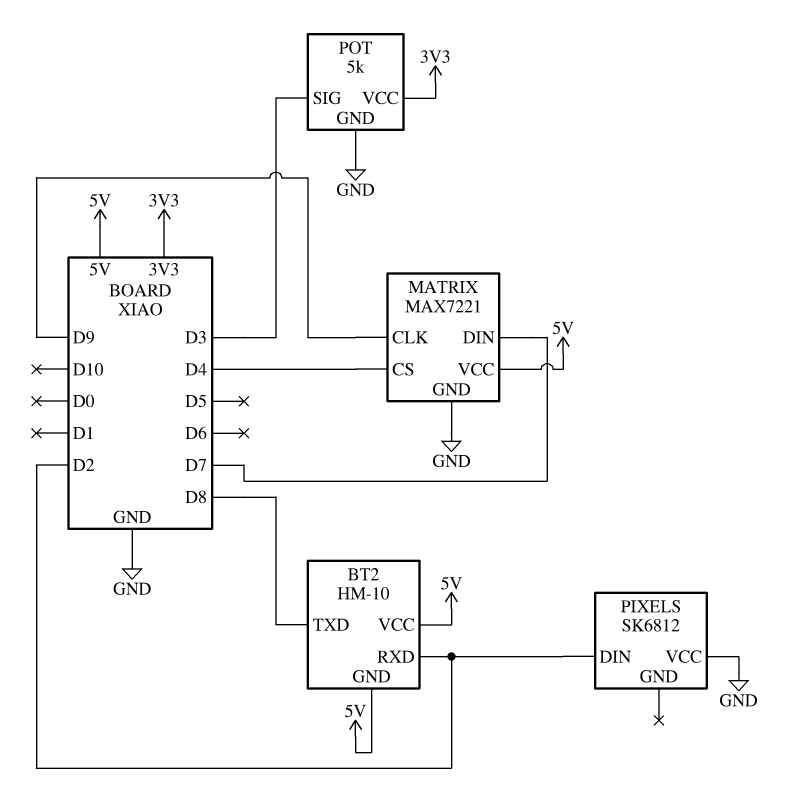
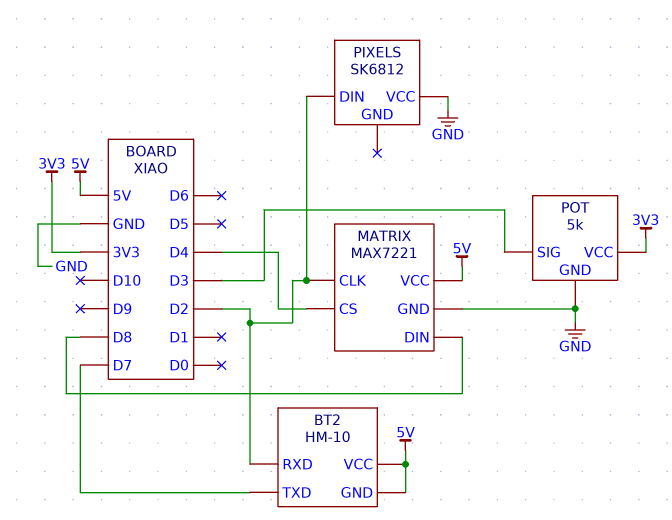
BT2 pin TXD: D8 -> D7
MATRIX pin CLK: D9 -> D2
MATRIX pin DIN: D7 -> D8

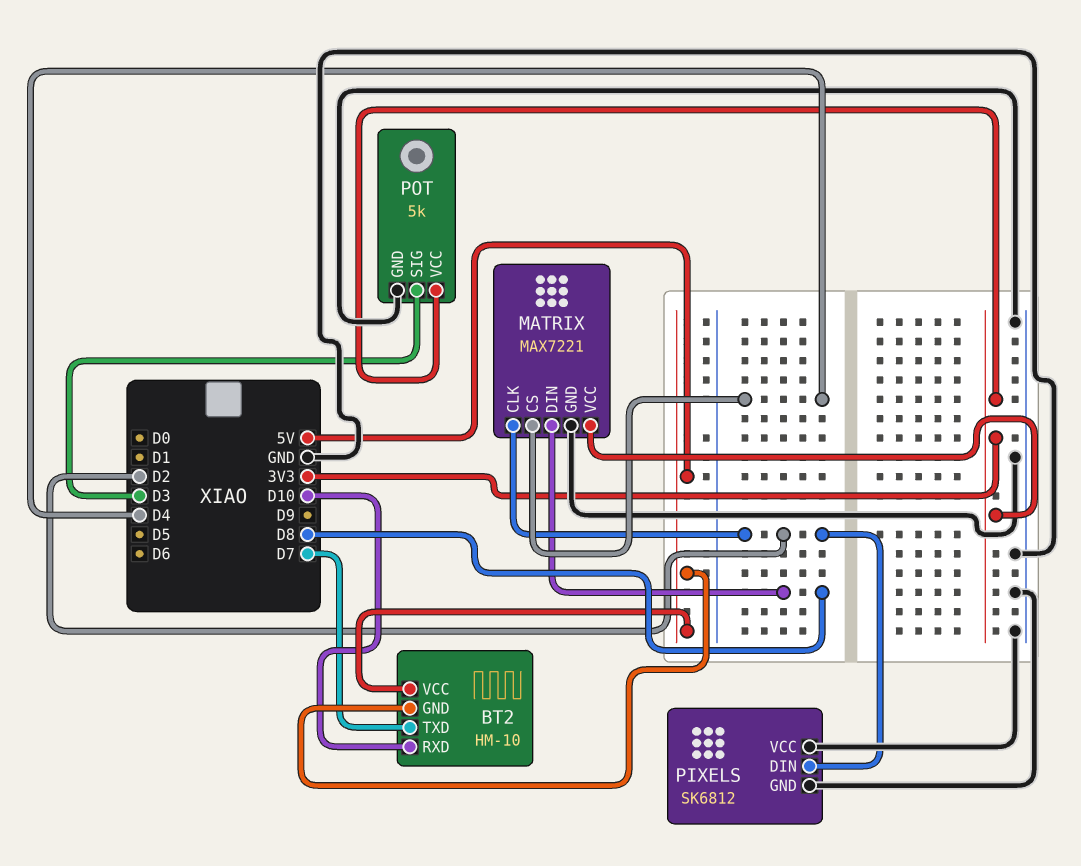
BT2 pin RXD: D2 -> D10
MATRIX pin VCC: 5V -> 3V3
PIXELS pin GND: none -> GND

